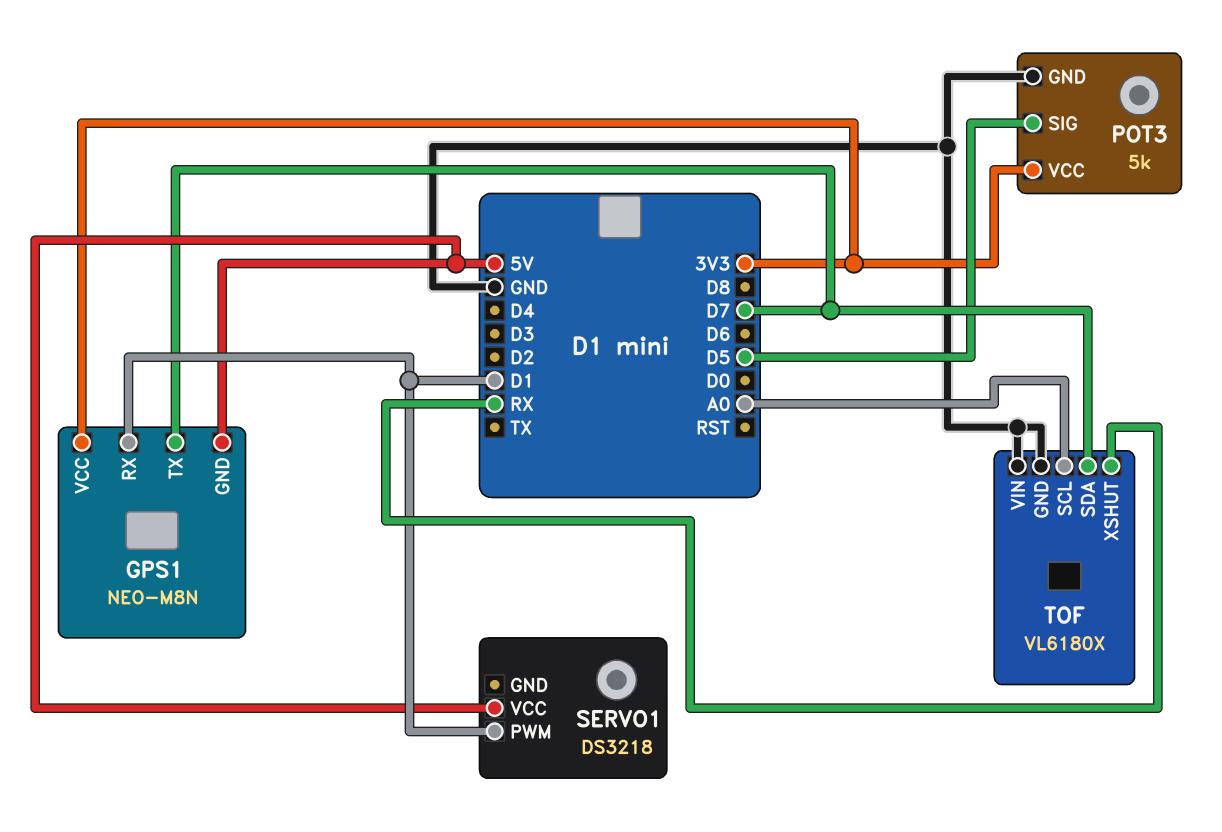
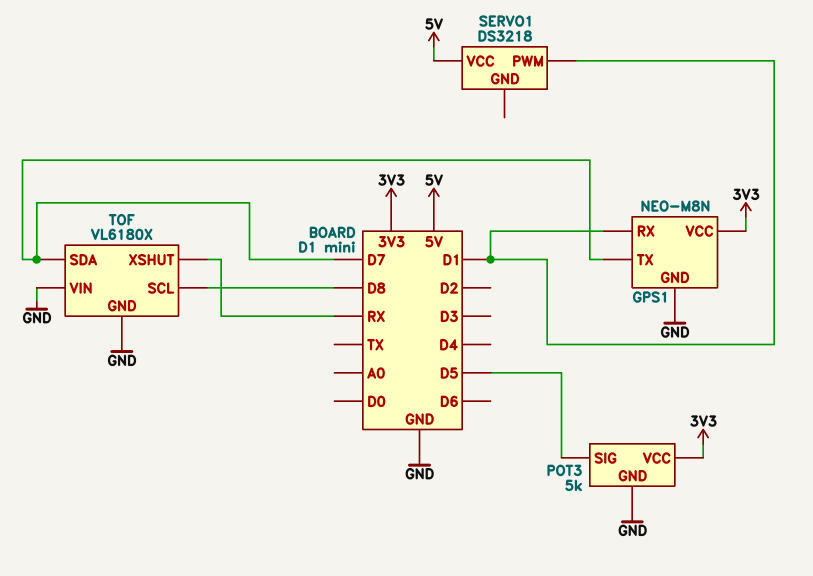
GPS1 pin GND: 5V -> GND
TOF pin SCL: A0 -> D8

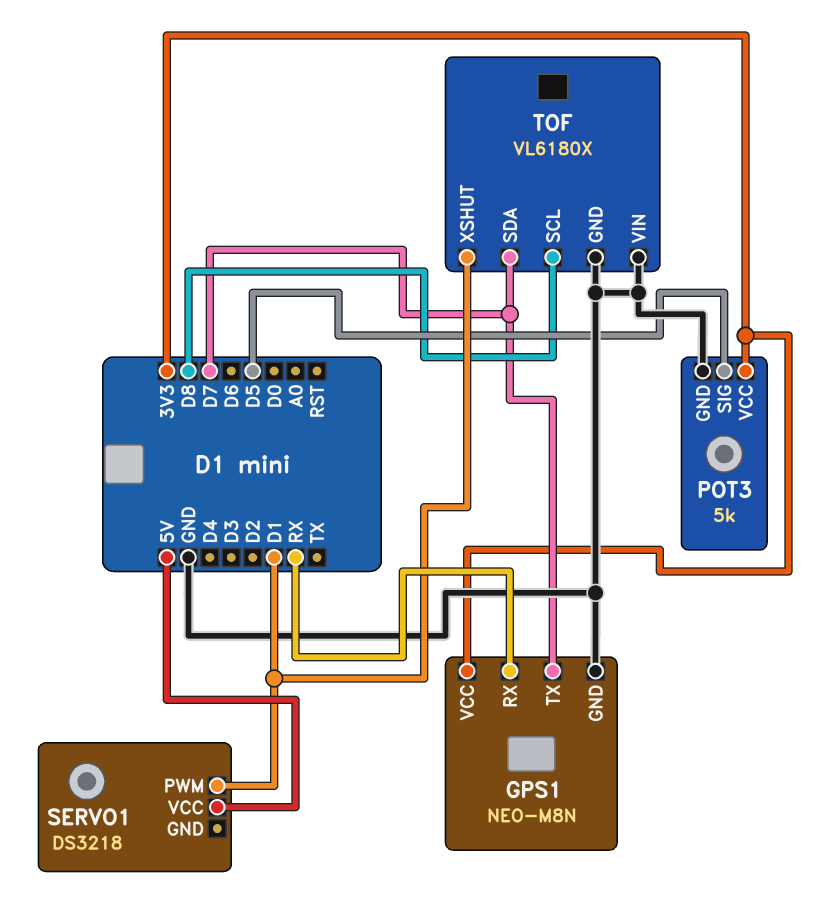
GPS1 pin RX: D1 -> RX
TOF pin XSHUT: RX -> D1

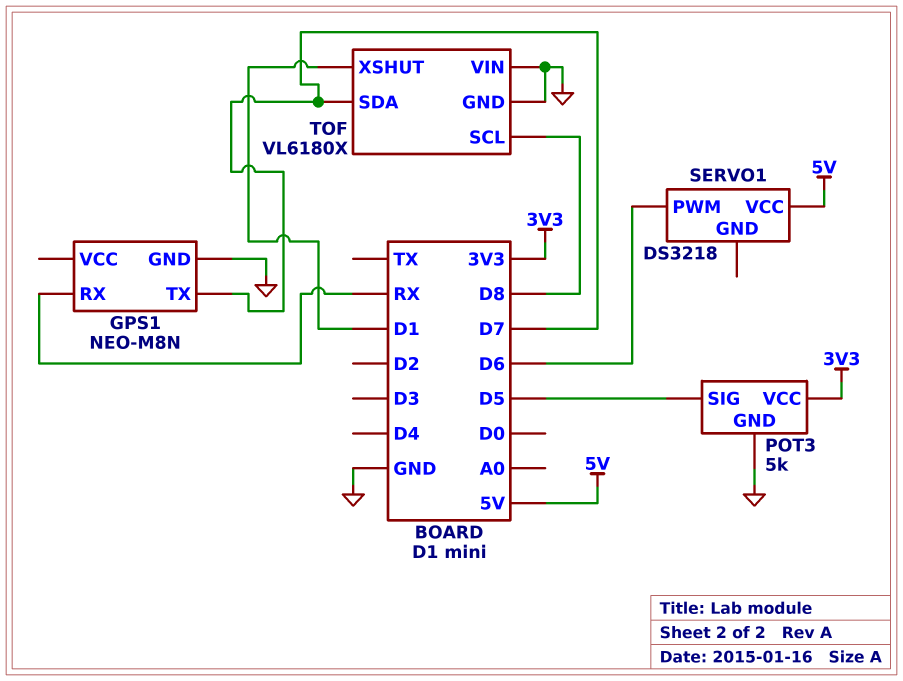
GPS1 pin VCC: 3V3 -> none
SERVO1 pin PWM: D1 -> D6

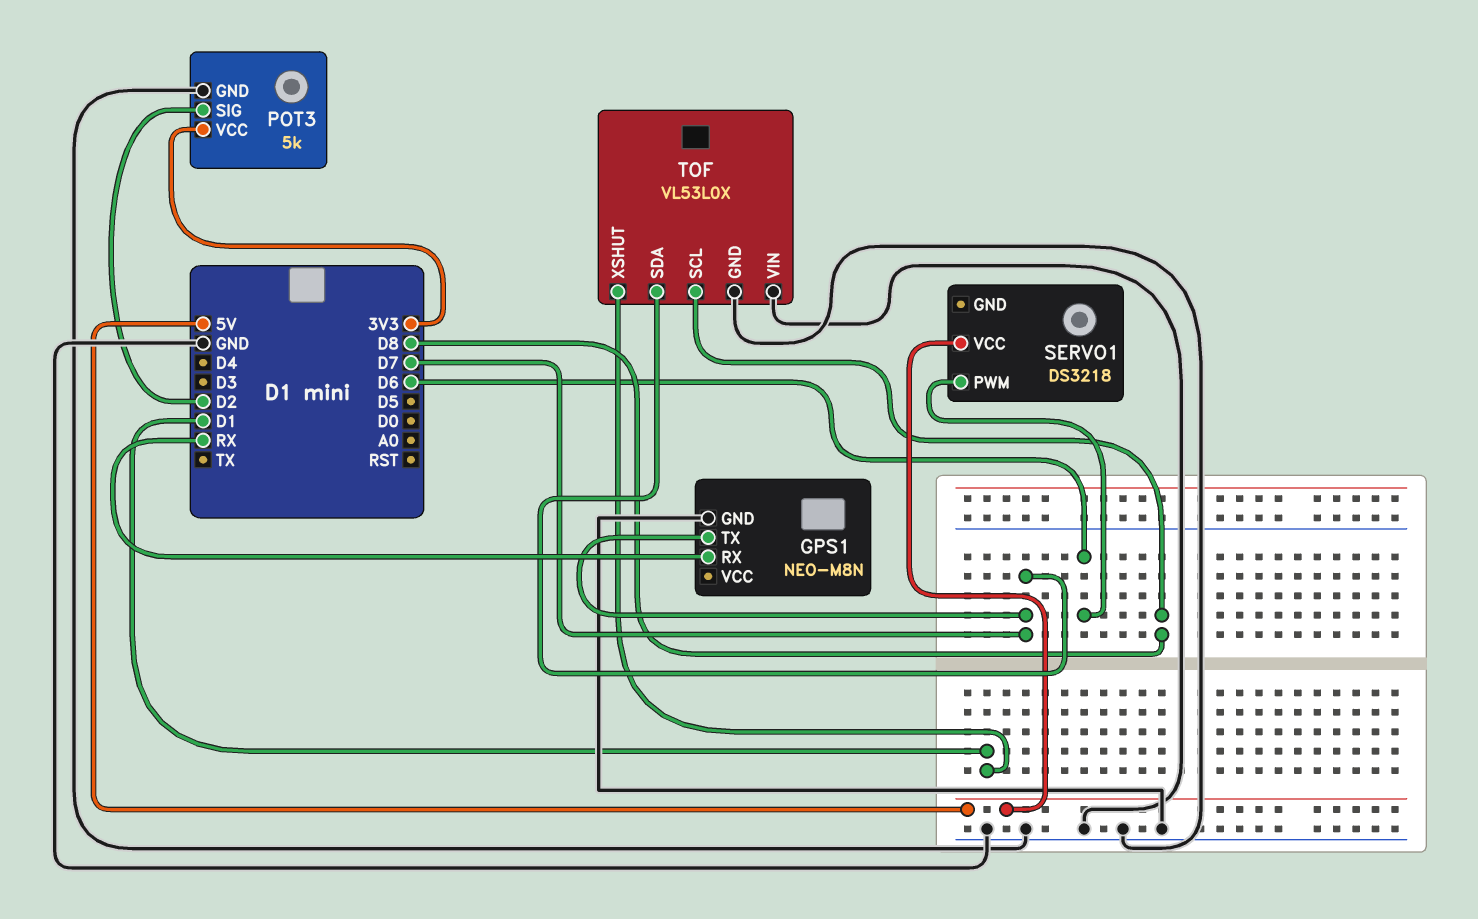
POT3 pin SIG: D5 -> D2
TOF: VL6180X -> VL53L0X

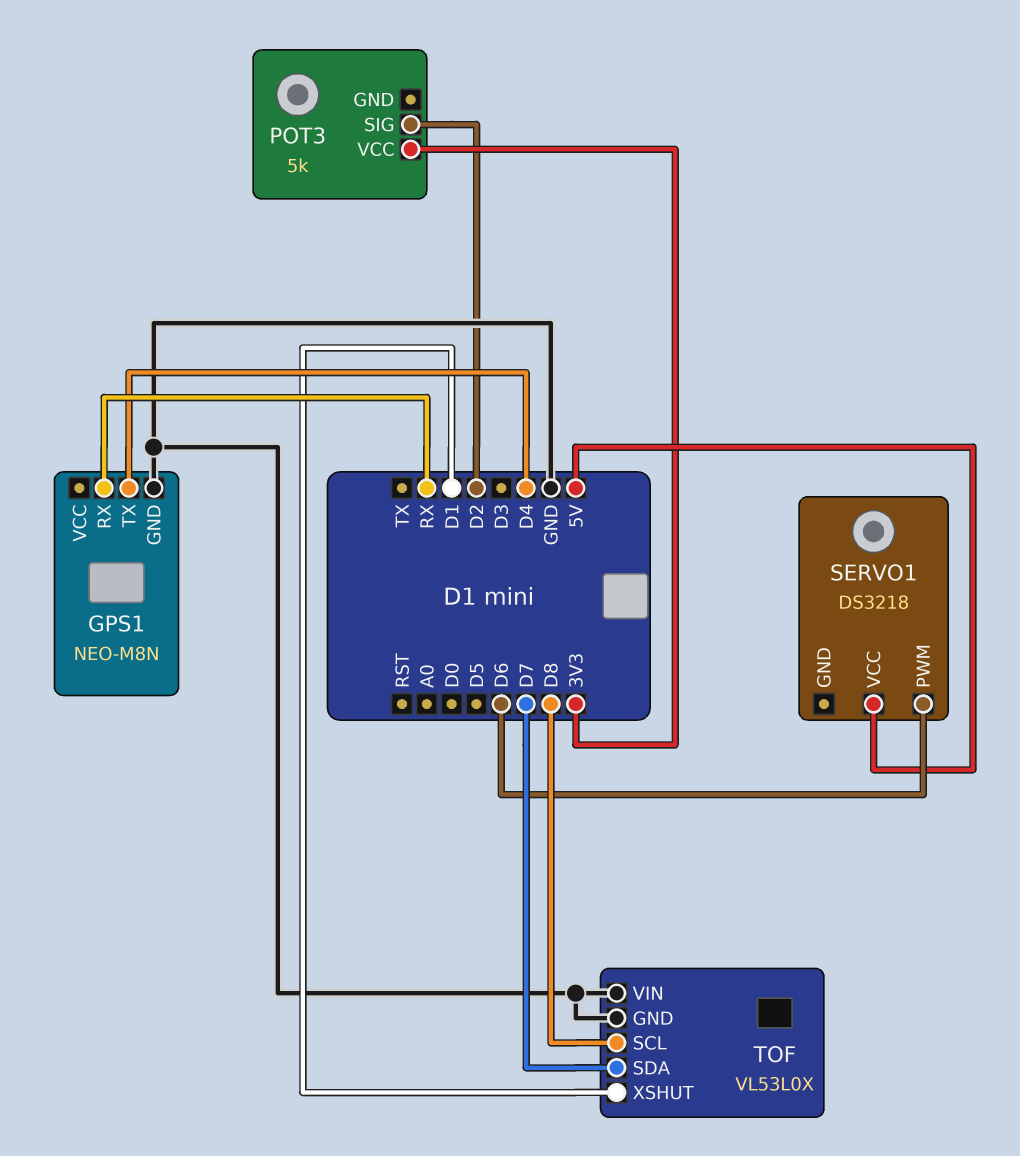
GPS1 pin TX: D7 -> D4
POT3 pin GND: GND -> none

